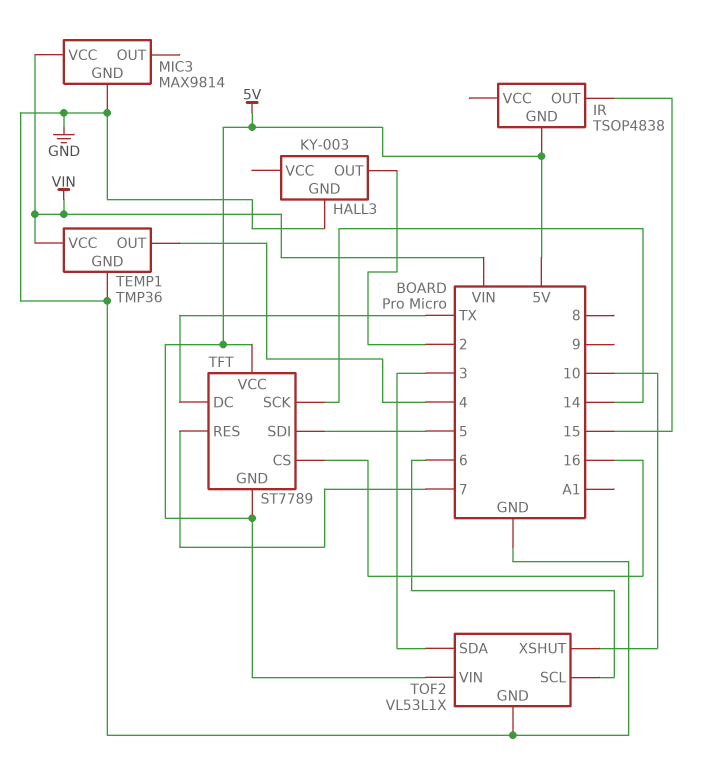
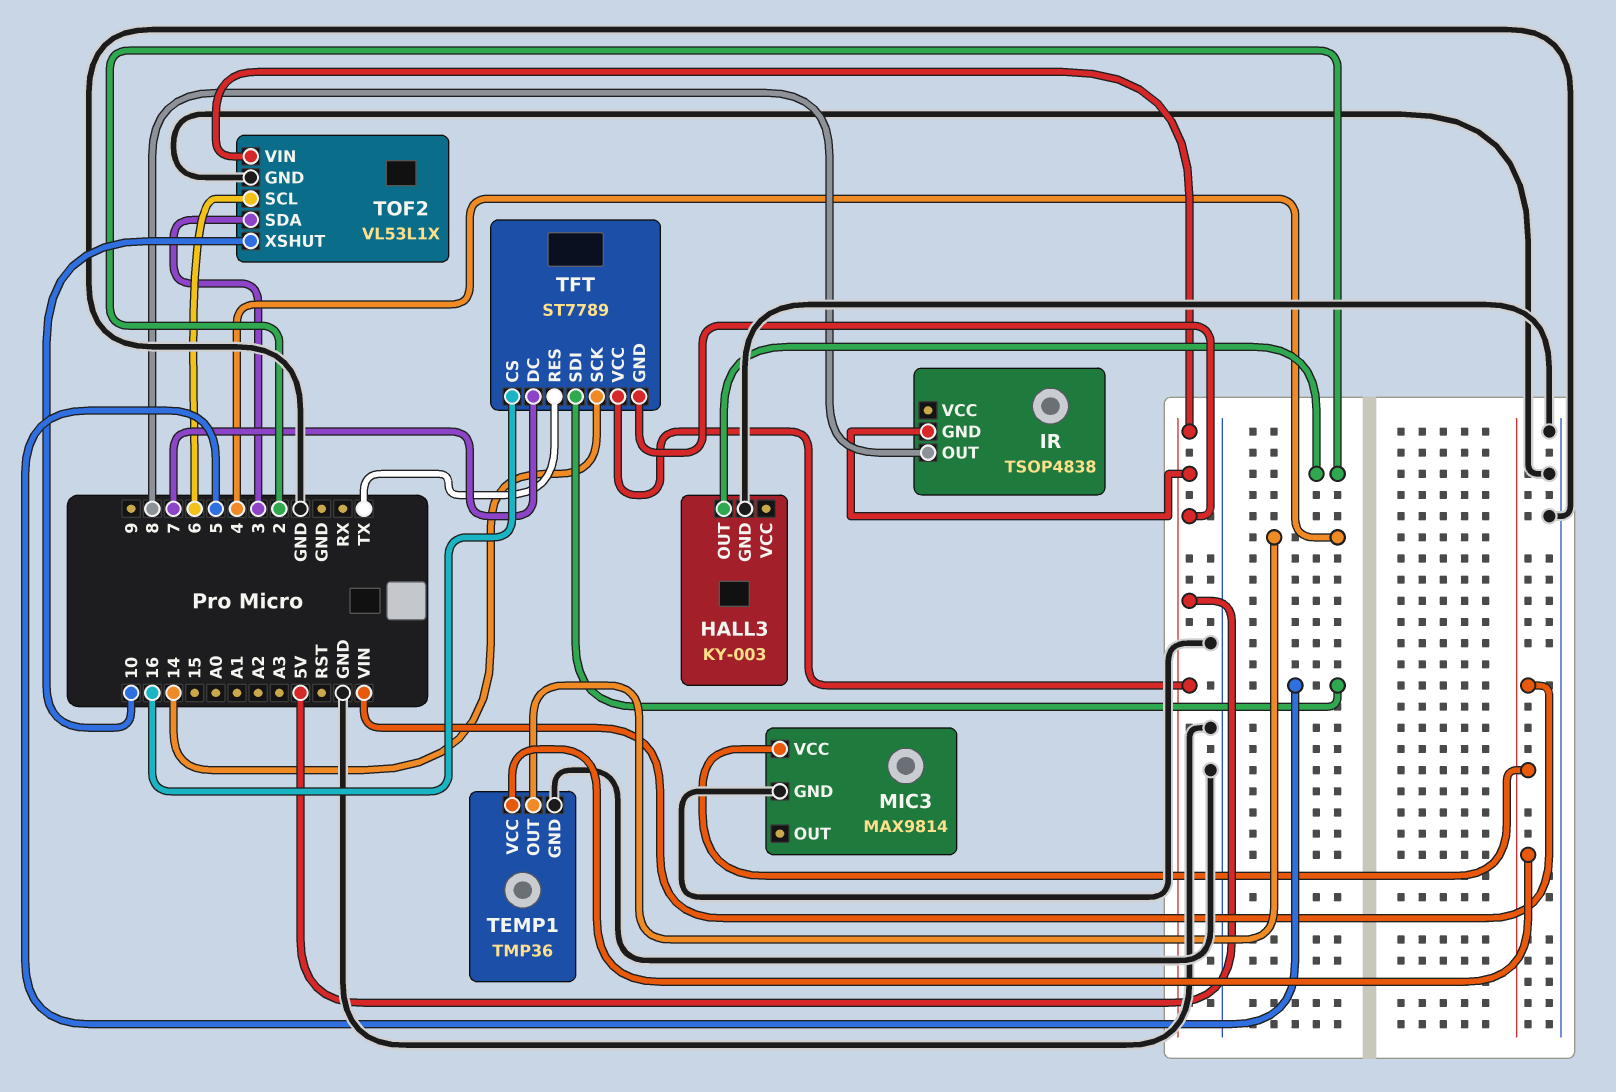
IR pin OUT: 15 -> 8
TFT pin DC: TX -> 7
TFT pin RES: 7 -> TX

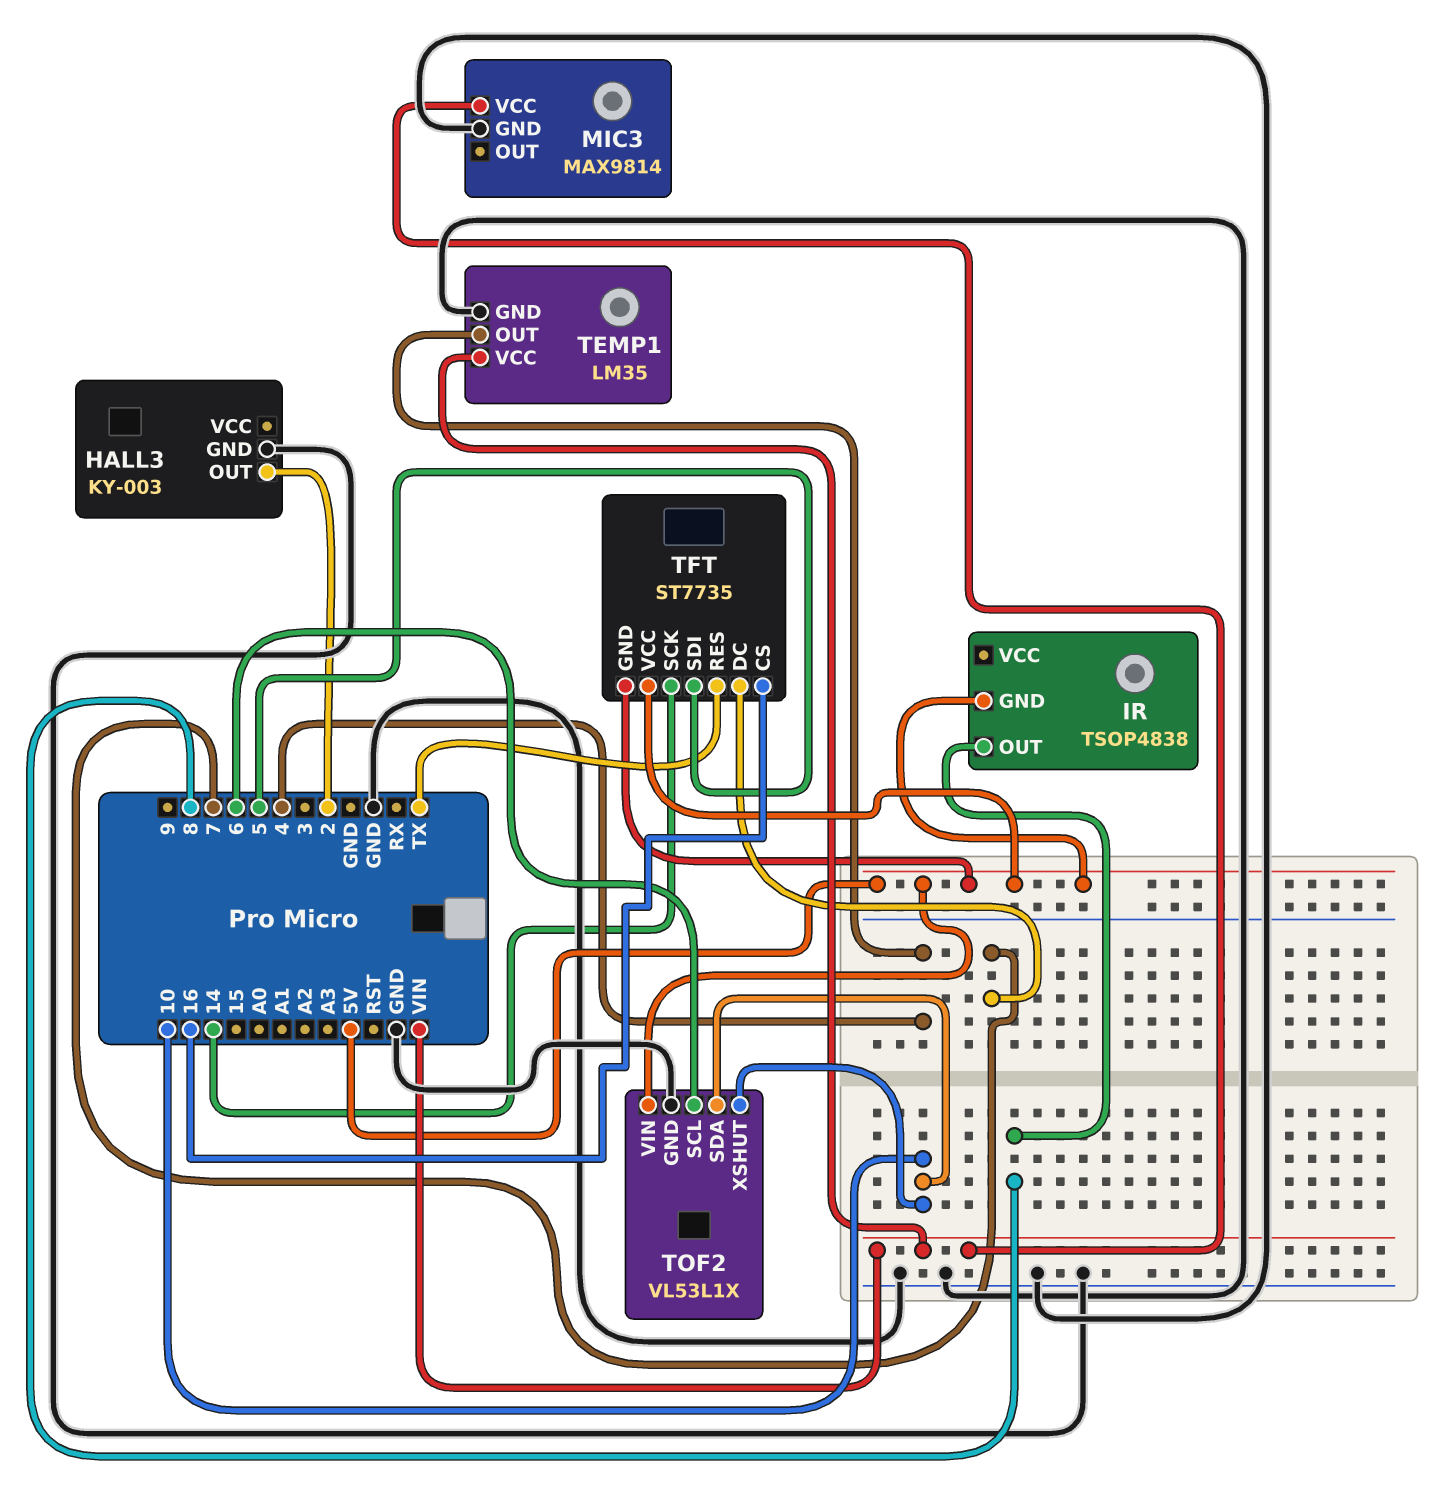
TEMP1: TMP36 -> LM35
TFT: ST7789 -> ST7735
TOF2 pin SDA: 3 -> 10

